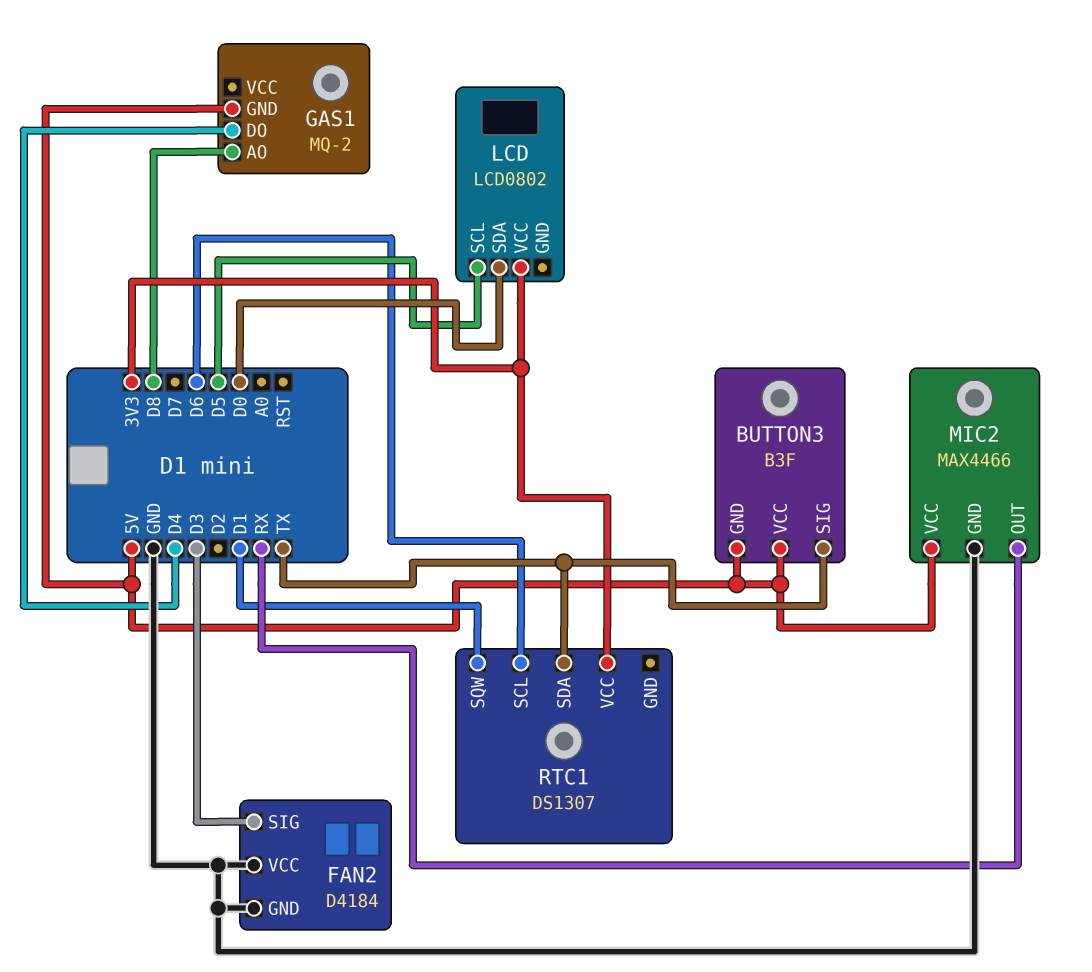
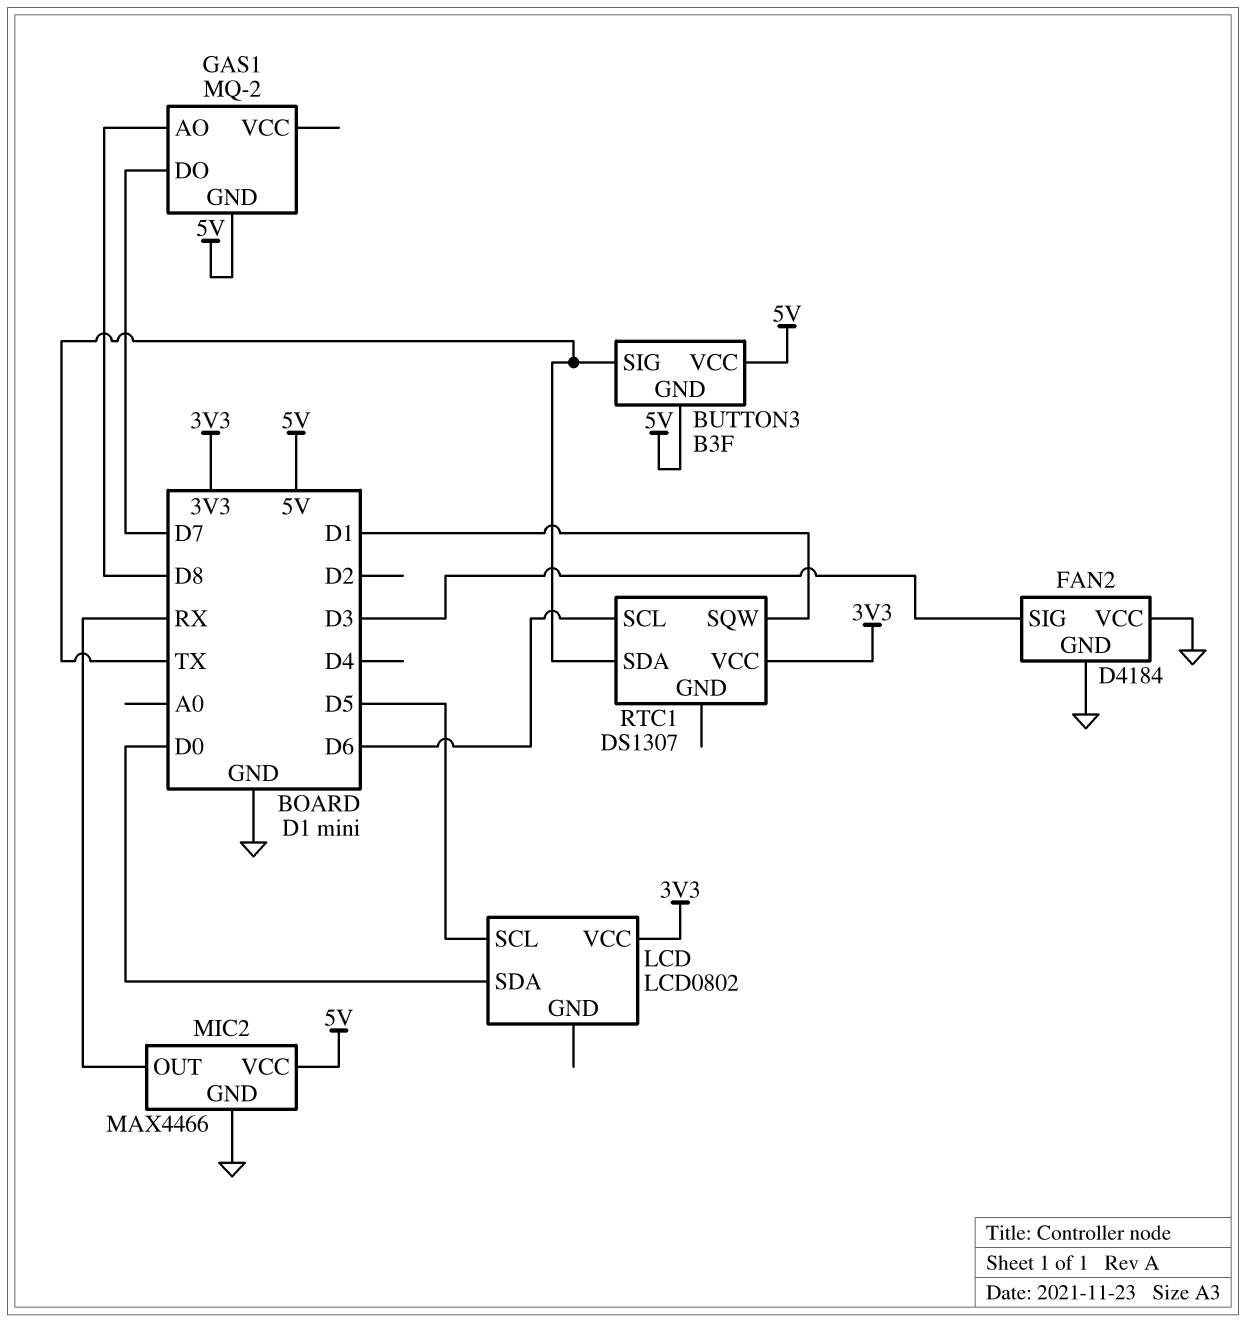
GAS1 pin DO: D4 -> D7

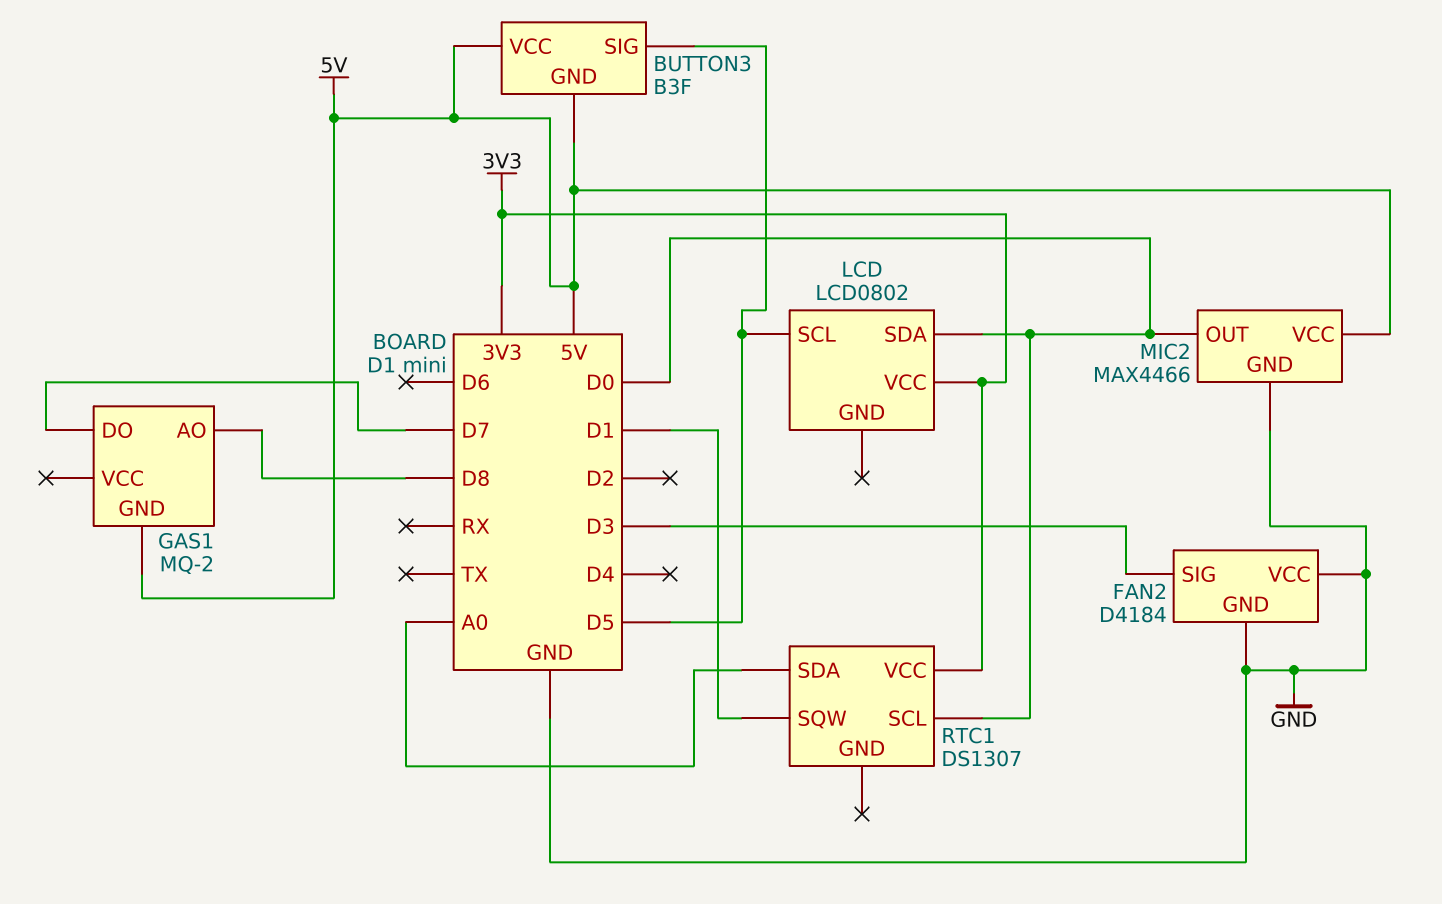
BUTTON3 pin SIG: TX -> D5
MIC2 pin OUT: RX -> D0
RTC1 pin SCL: D6 -> D0
RTC1 pin SDA: TX -> A0

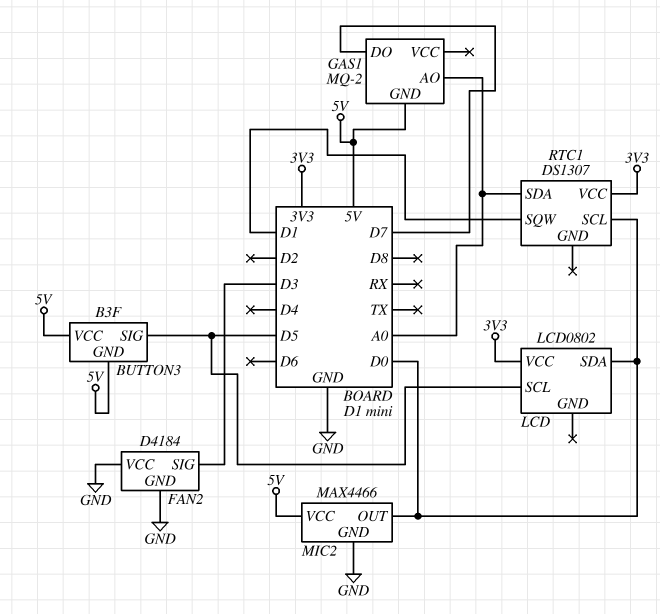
GAS1 pin AO: D8 -> A0

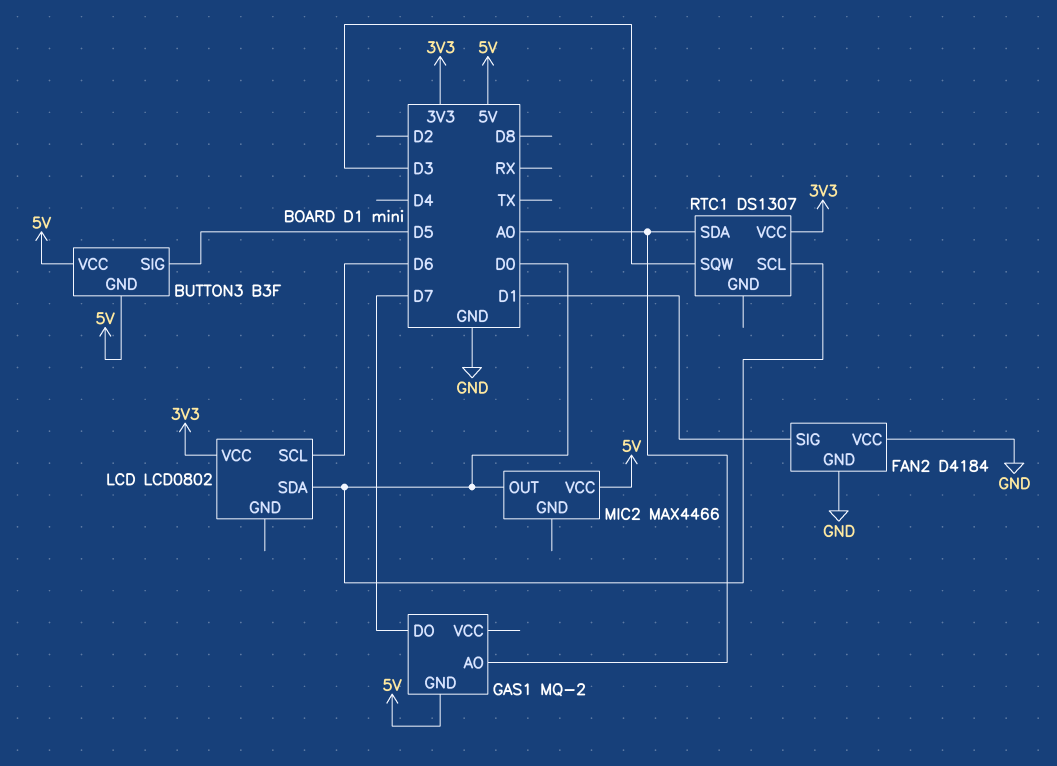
FAN2 pin SIG: D3 -> D1
LCD pin SCL: D5 -> D6
MIC2 pin GND: GND -> none
RTC1 pin SQW: D1 -> D3

